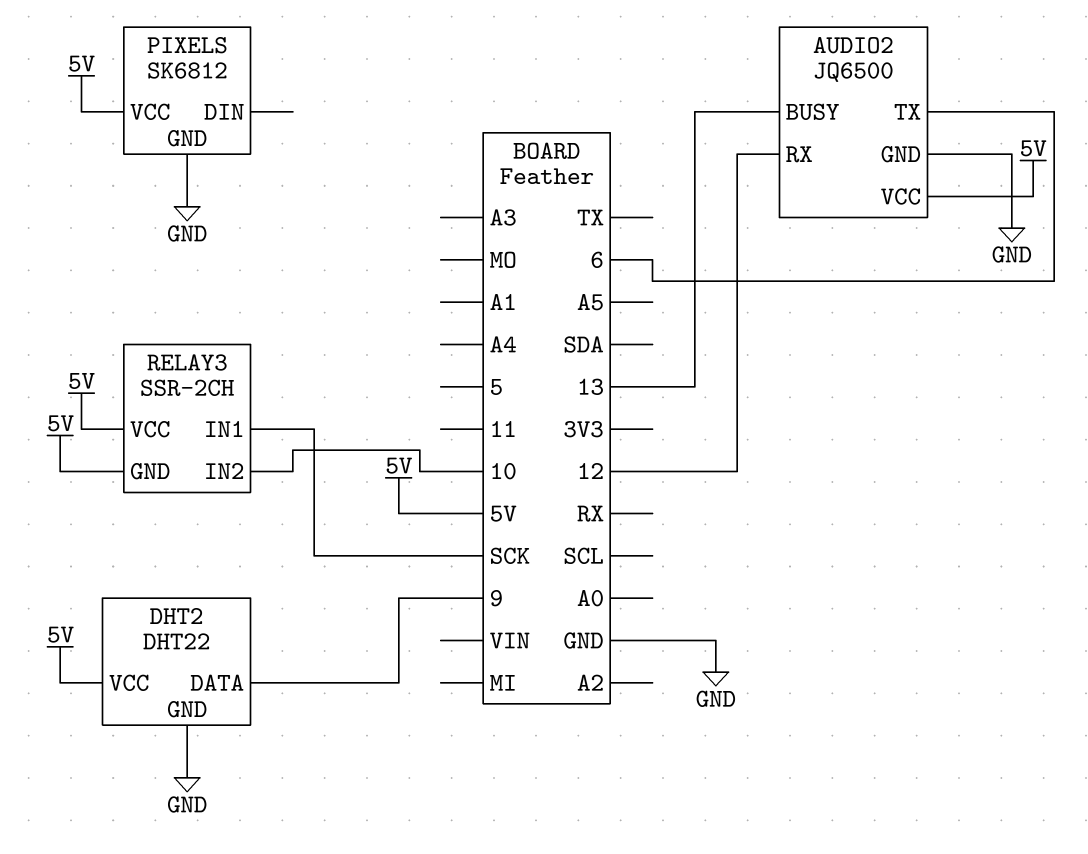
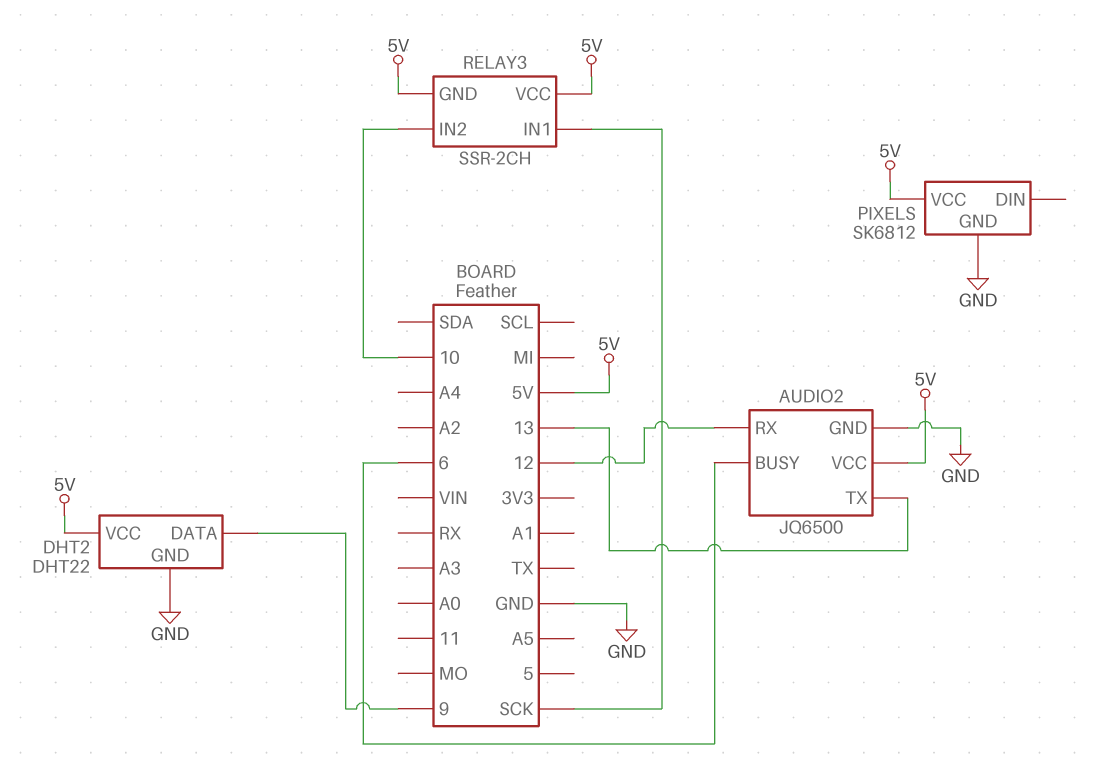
AUDIO2 pin BUSY: 13 -> 6
AUDIO2 pin TX: 6 -> 13

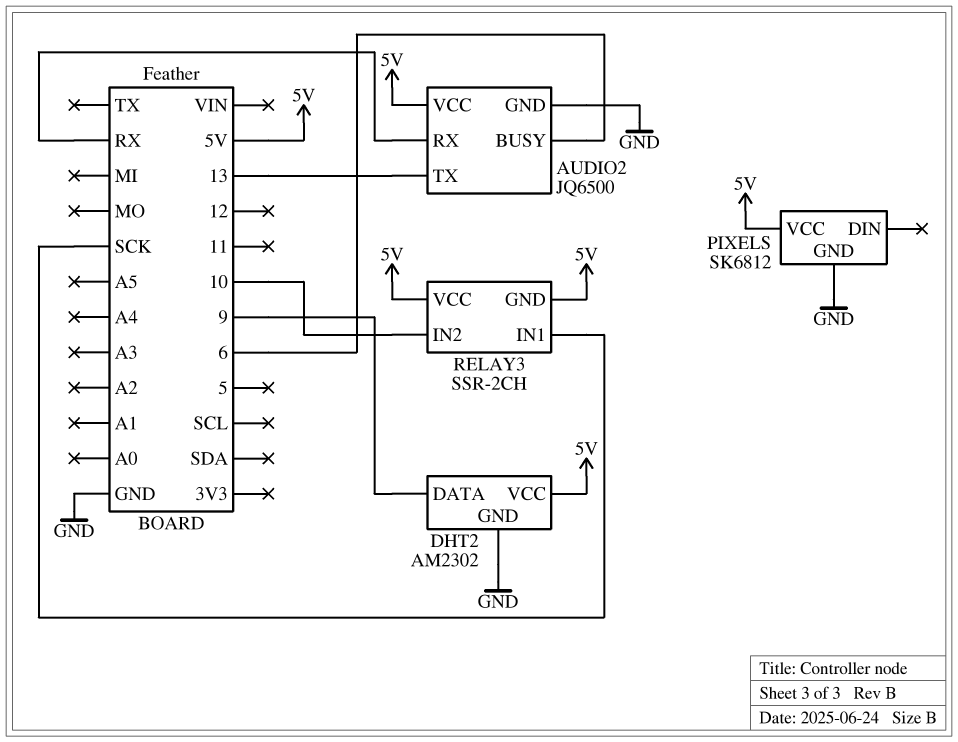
AUDIO2 pin RX: 12 -> RX
DHT2: DHT22 -> AM2302

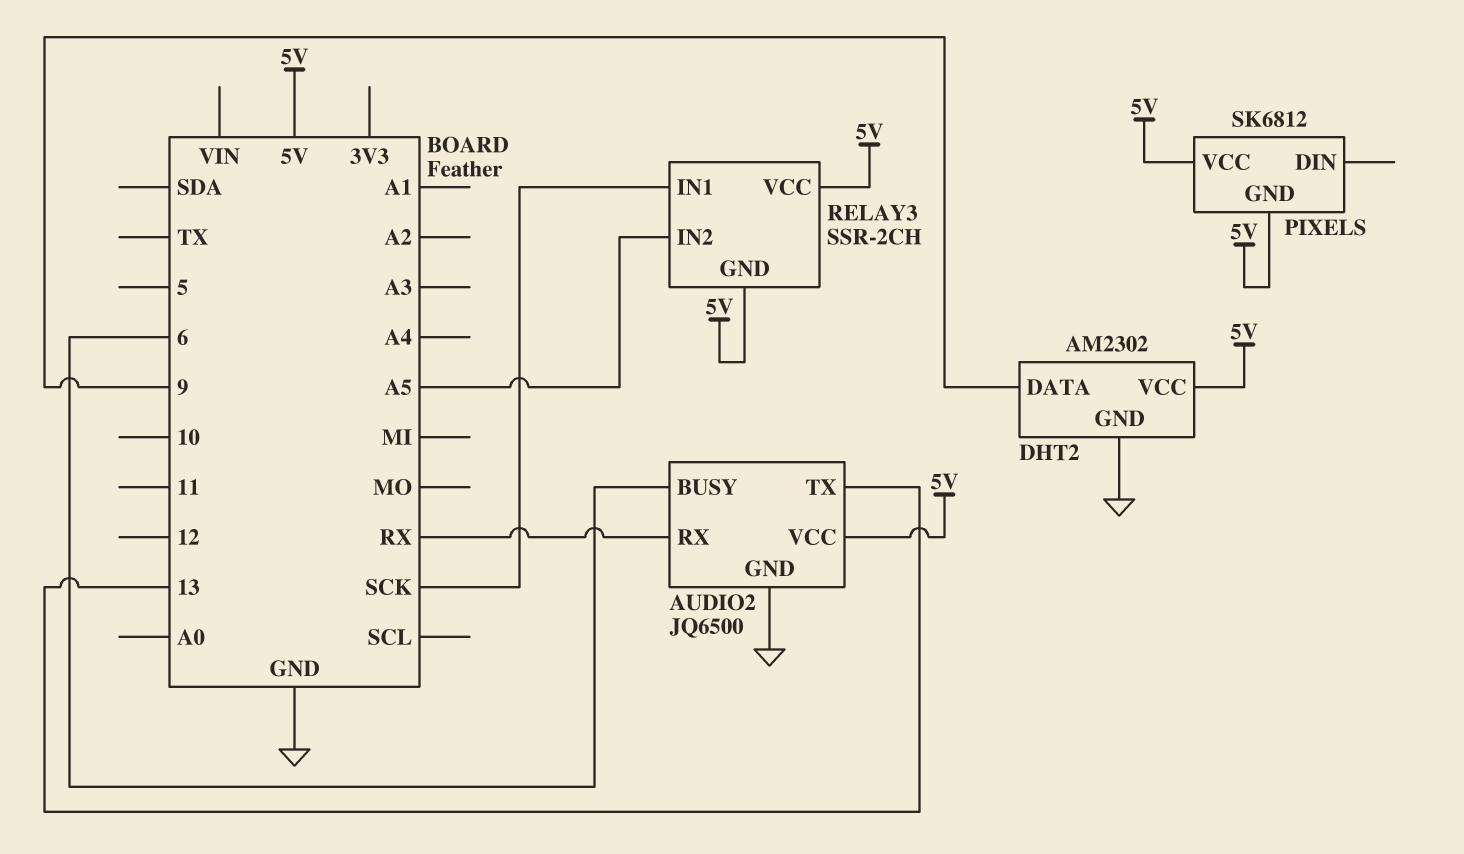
PIXELS pin GND: GND -> 5V
RELAY3 pin IN2: 10 -> A5

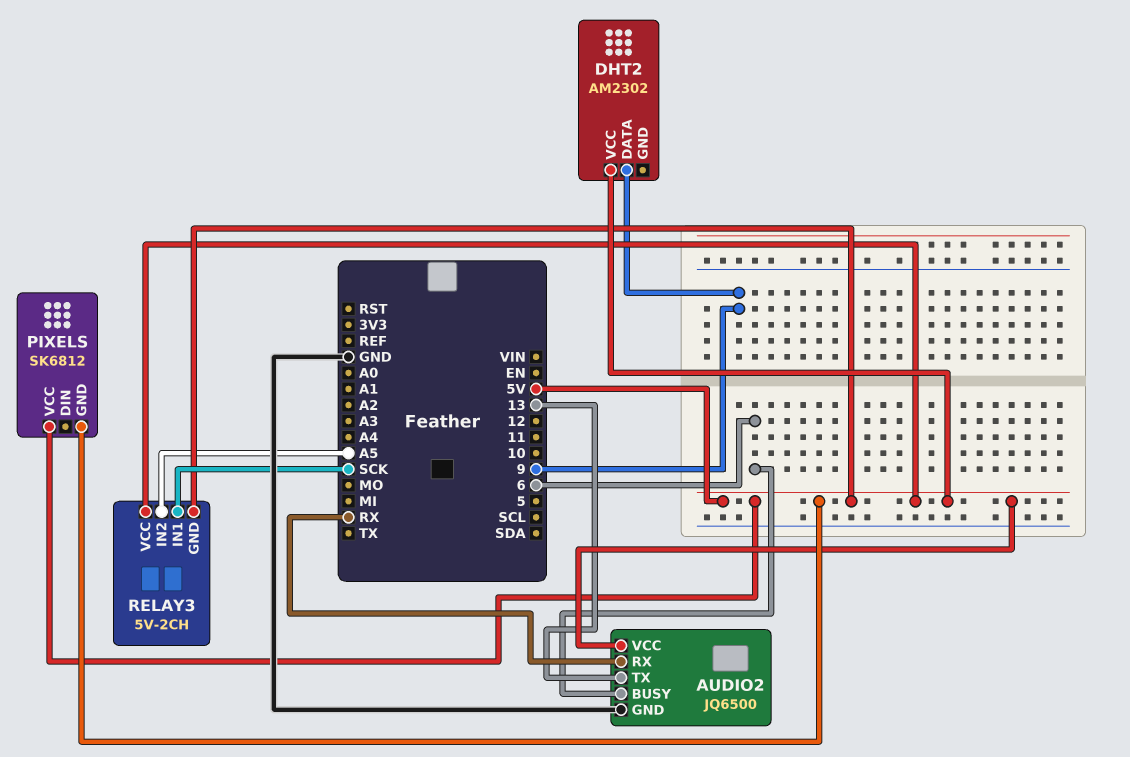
DHT2 pin GND: GND -> none
RELAY3: SSR-2CH -> 5V-2CH

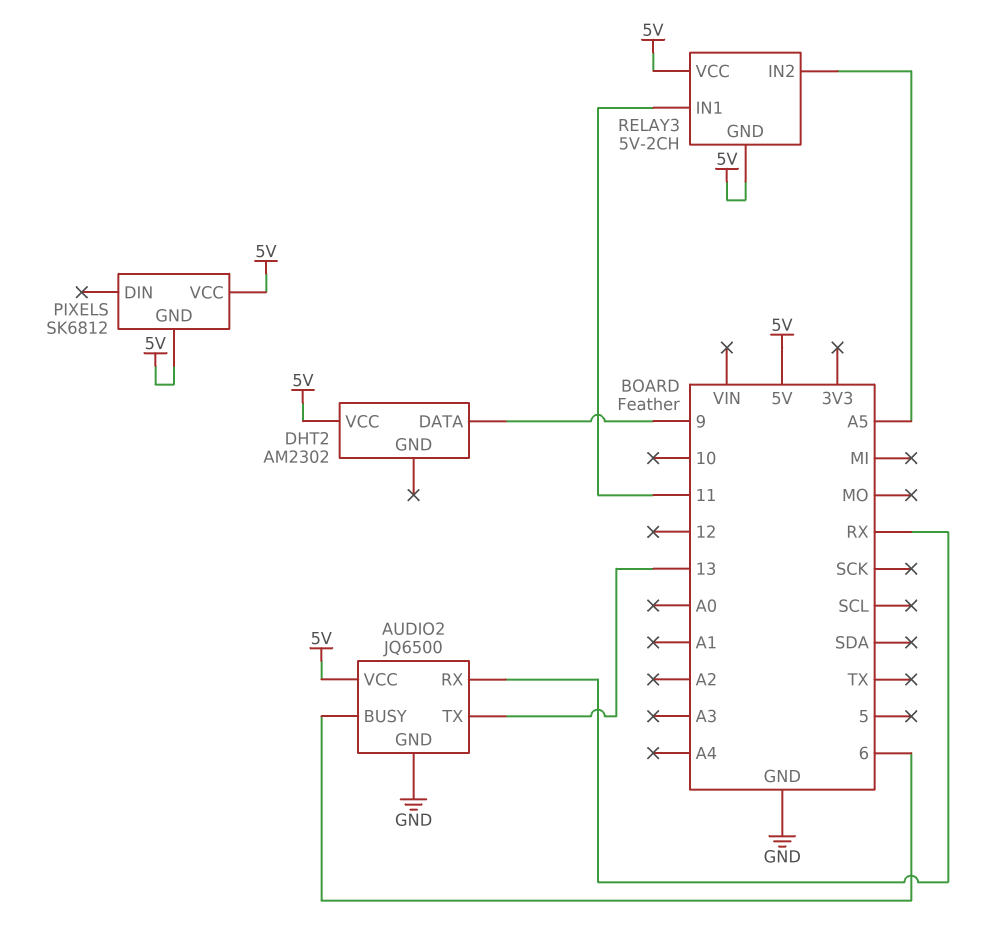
RELAY3 pin IN1: SCK -> 11

